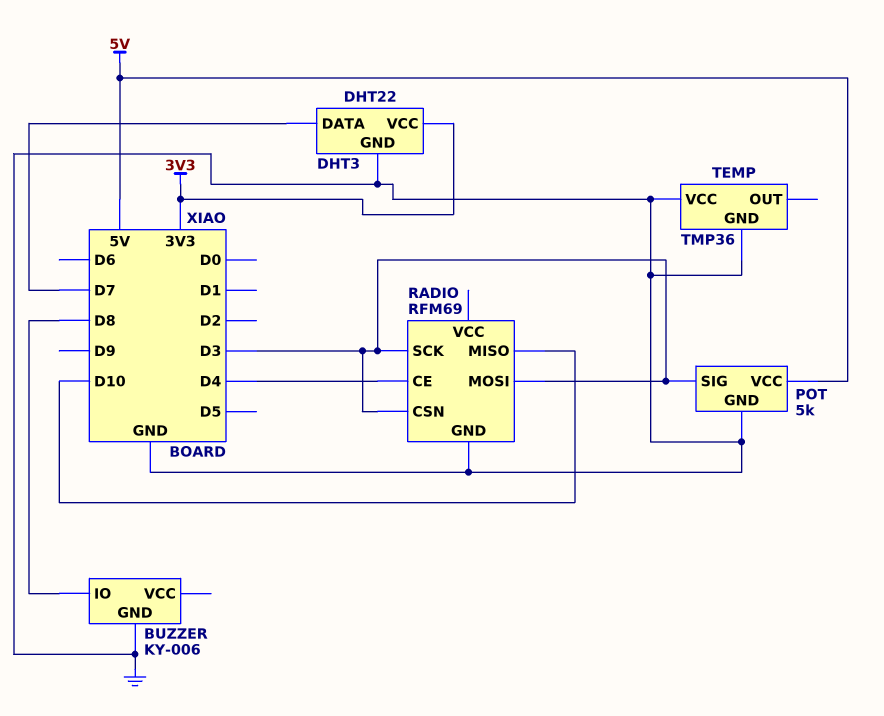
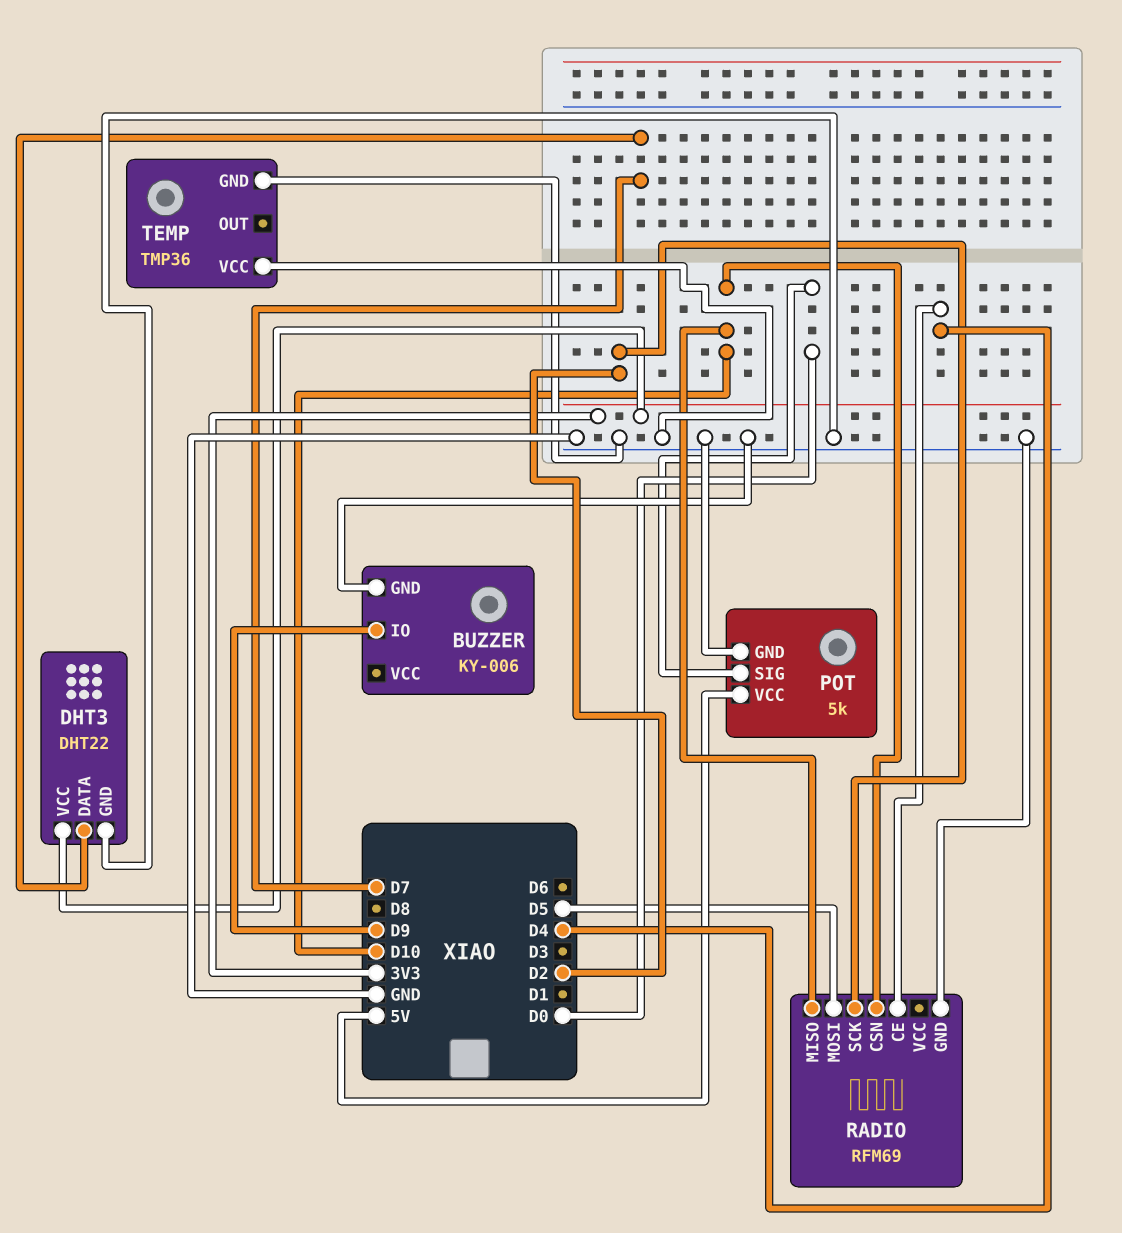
BUZZER pin IO: D8 -> D9
POT pin SIG: D3 -> D0
RADIO pin CSN: D3 -> D10
RADIO pin MOSI: D3 -> D5
RADIO pin SCK: D3 -> D2

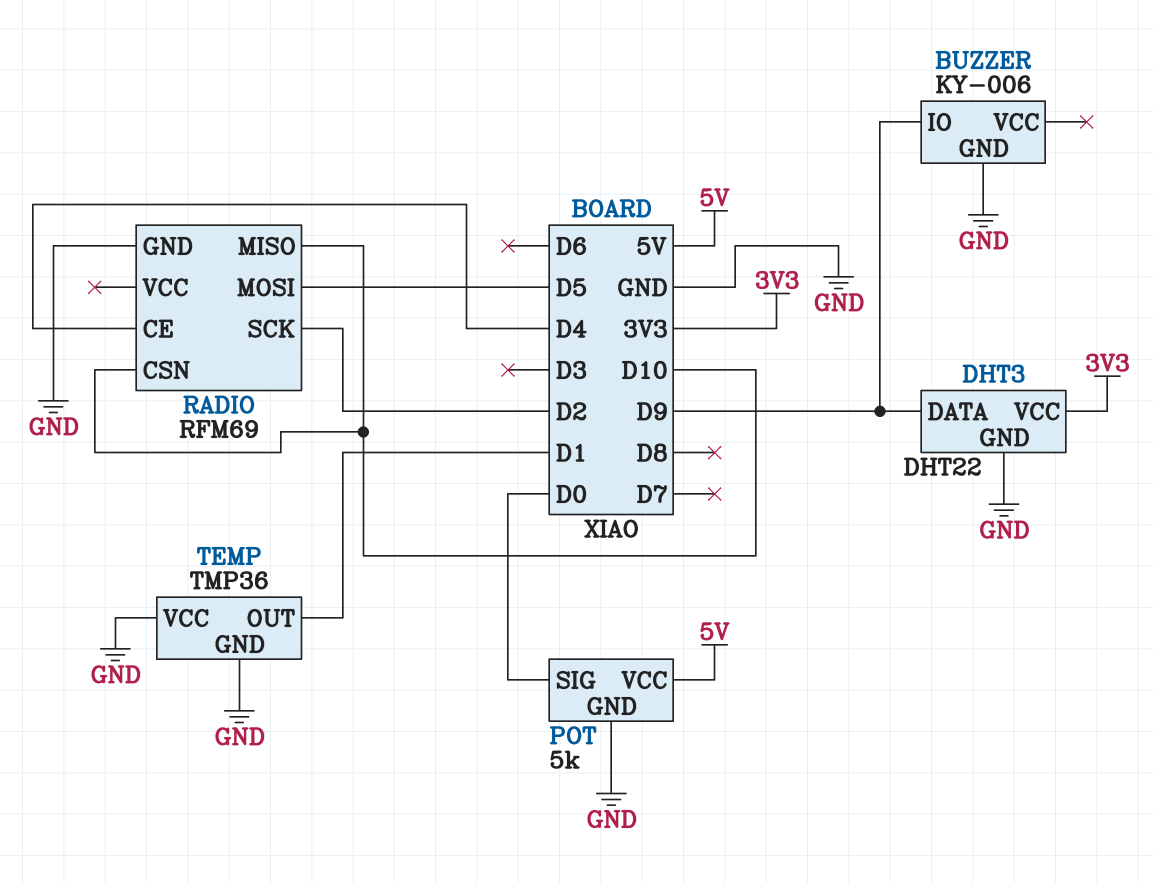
DHT3 pin DATA: D7 -> D9
TEMP pin OUT: none -> D1

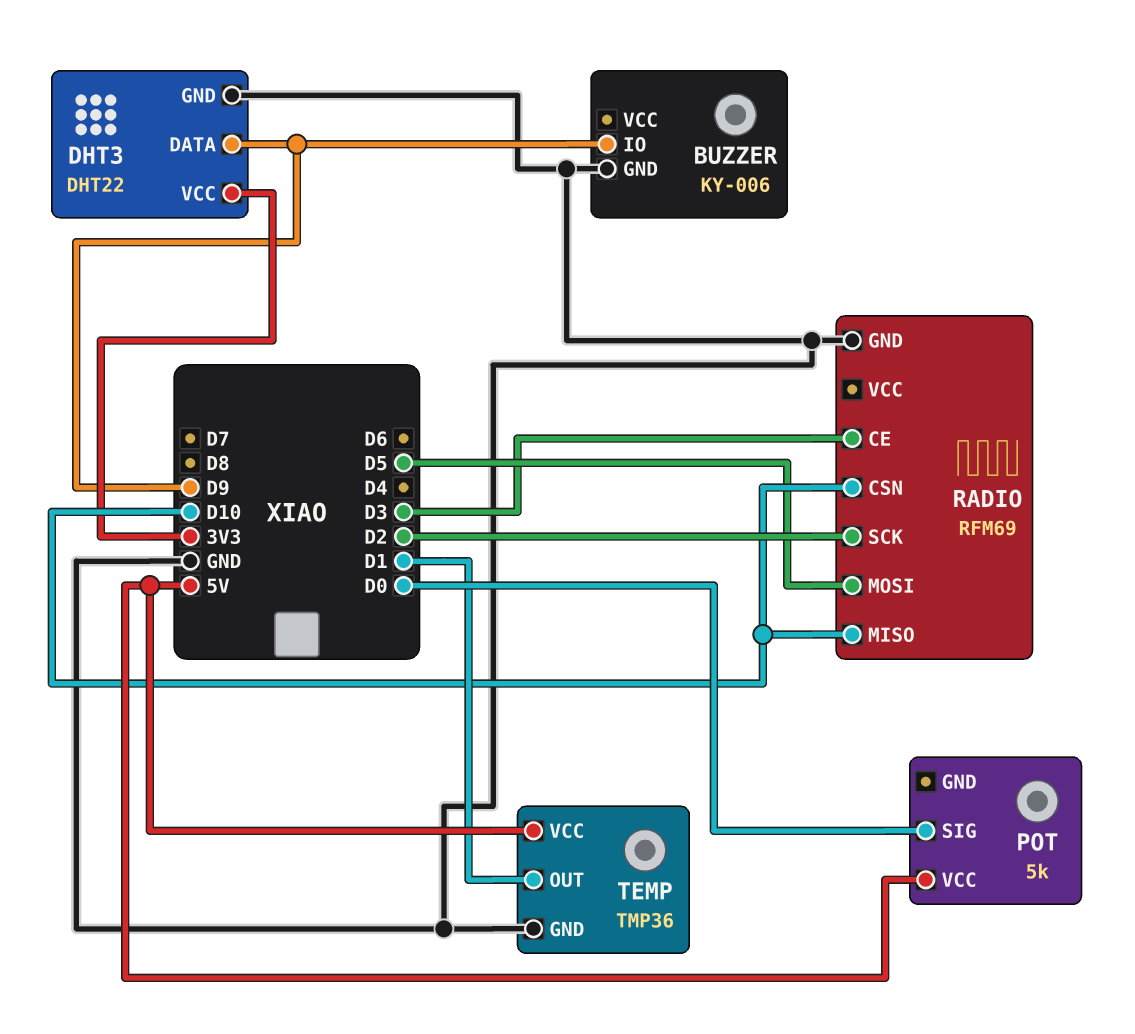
POT pin GND: GND -> none
RADIO pin CE: D4 -> D3
TEMP pin VCC: GND -> 5V

